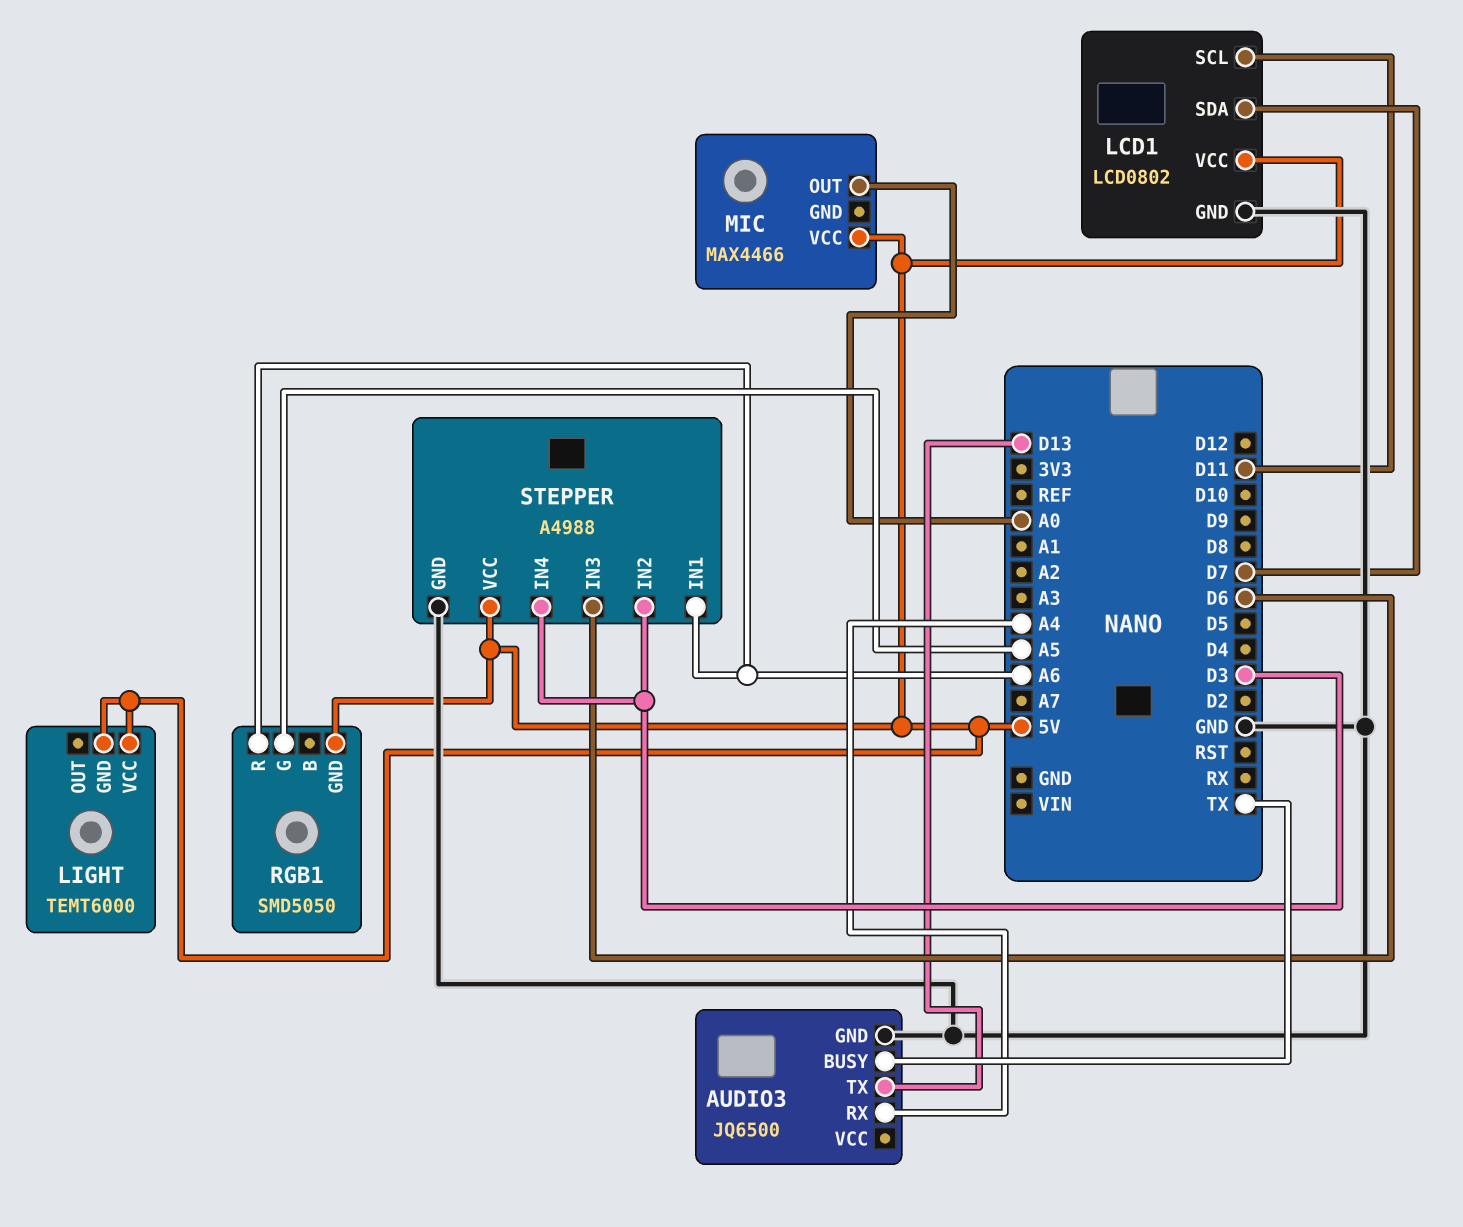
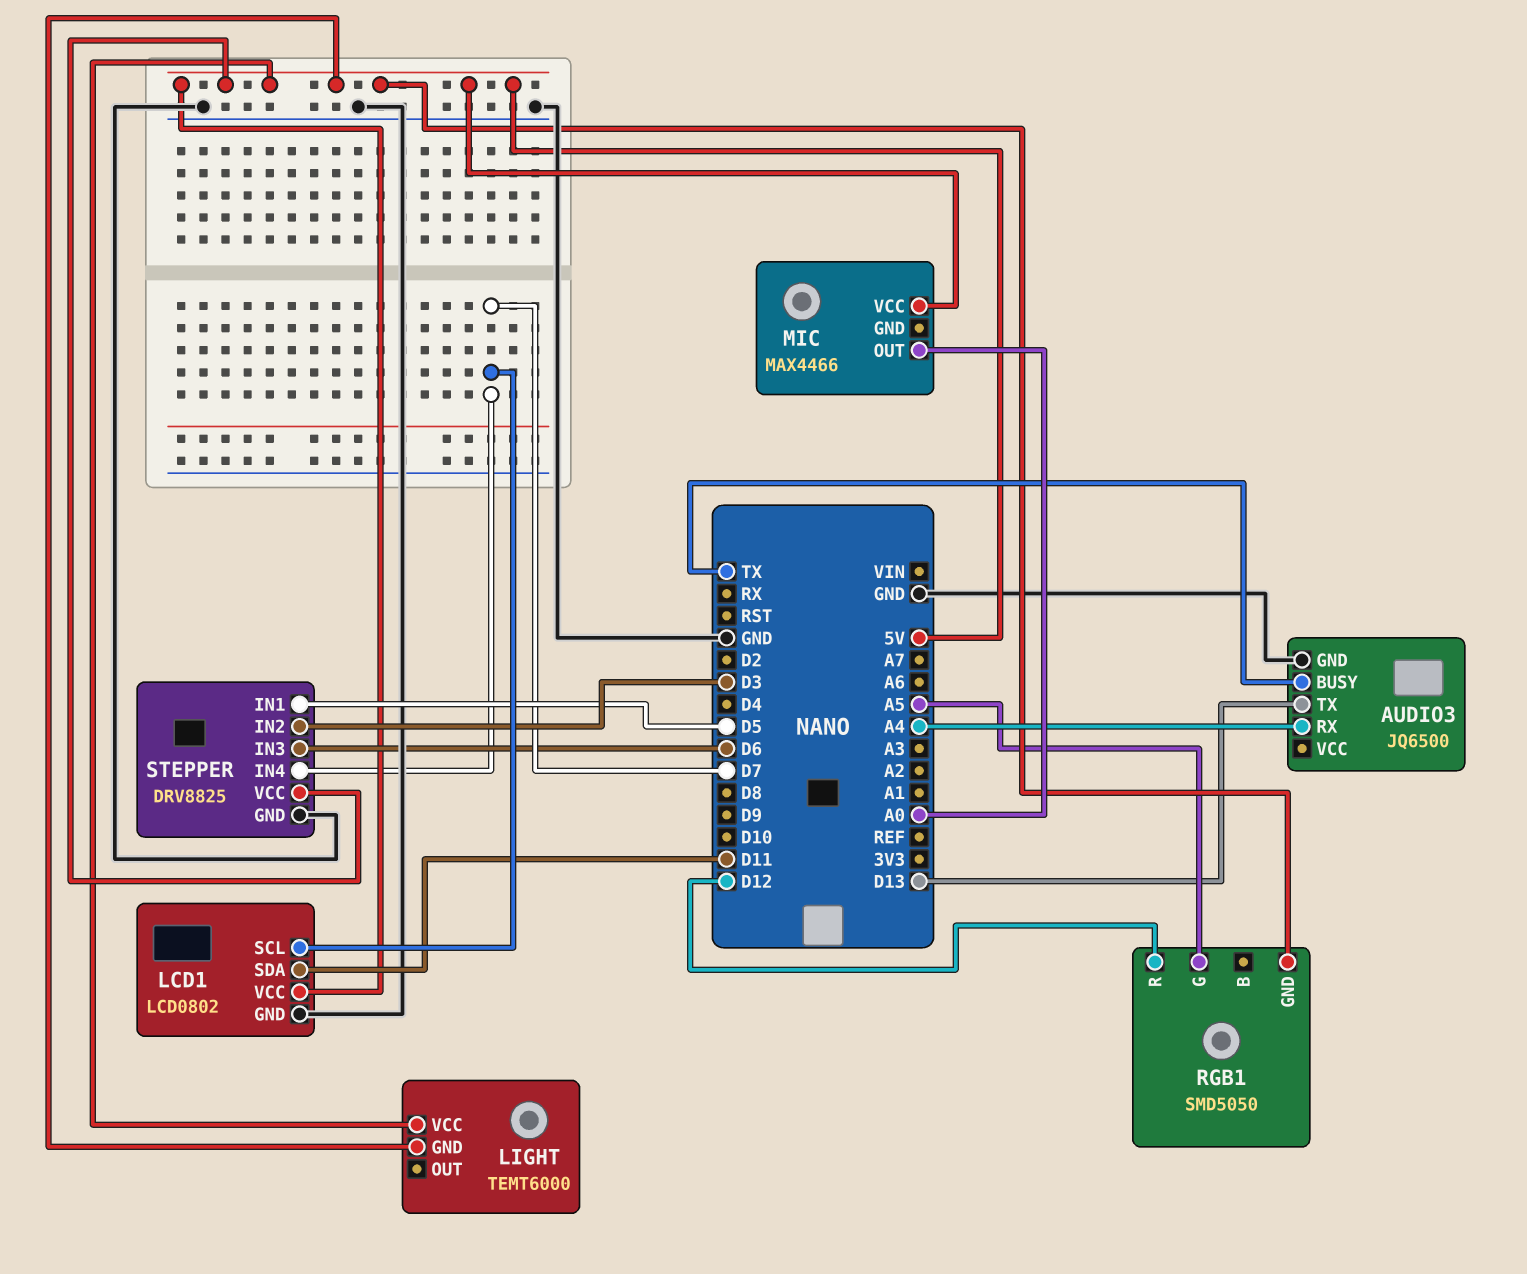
LCD1 pin SCL: D11 -> D7
LCD1 pin SDA: D7 -> D11
RGB1 pin R: A6 -> D12
STEPPER: A4988 -> DRV8825
STEPPER pin IN1: A6 -> D5
STEPPER pin IN4: D3 -> D7

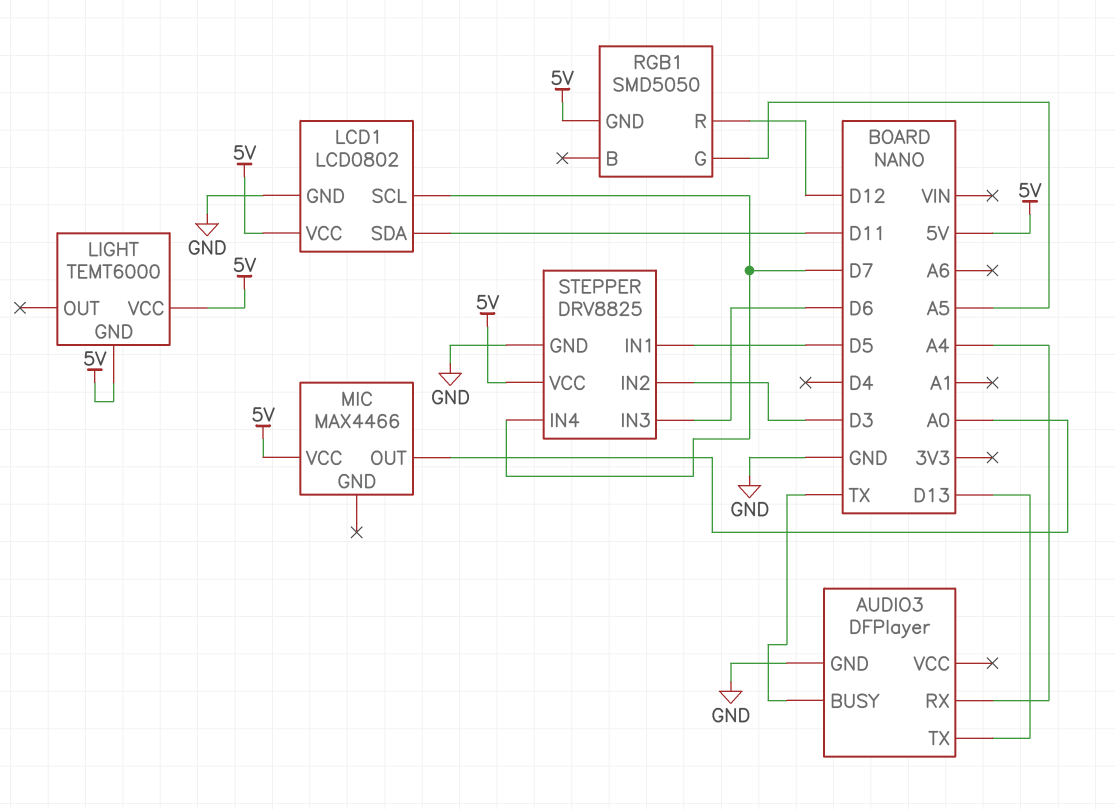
AUDIO3: JQ6500 -> DFPlayer

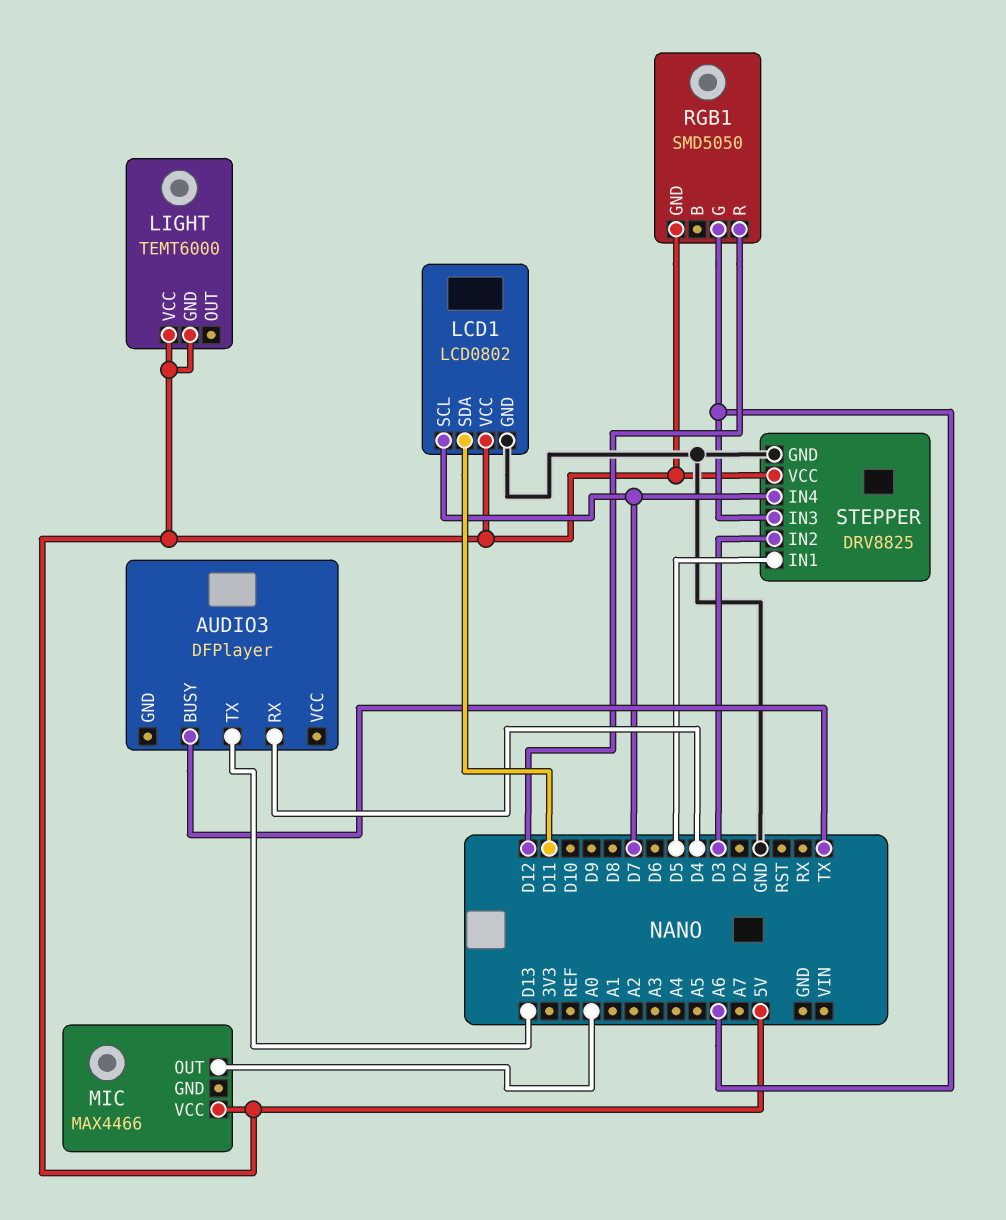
AUDIO3 pin GND: GND -> none
AUDIO3 pin RX: A4 -> D4
RGB1 pin G: A5 -> A6
STEPPER pin IN3: D6 -> A6

